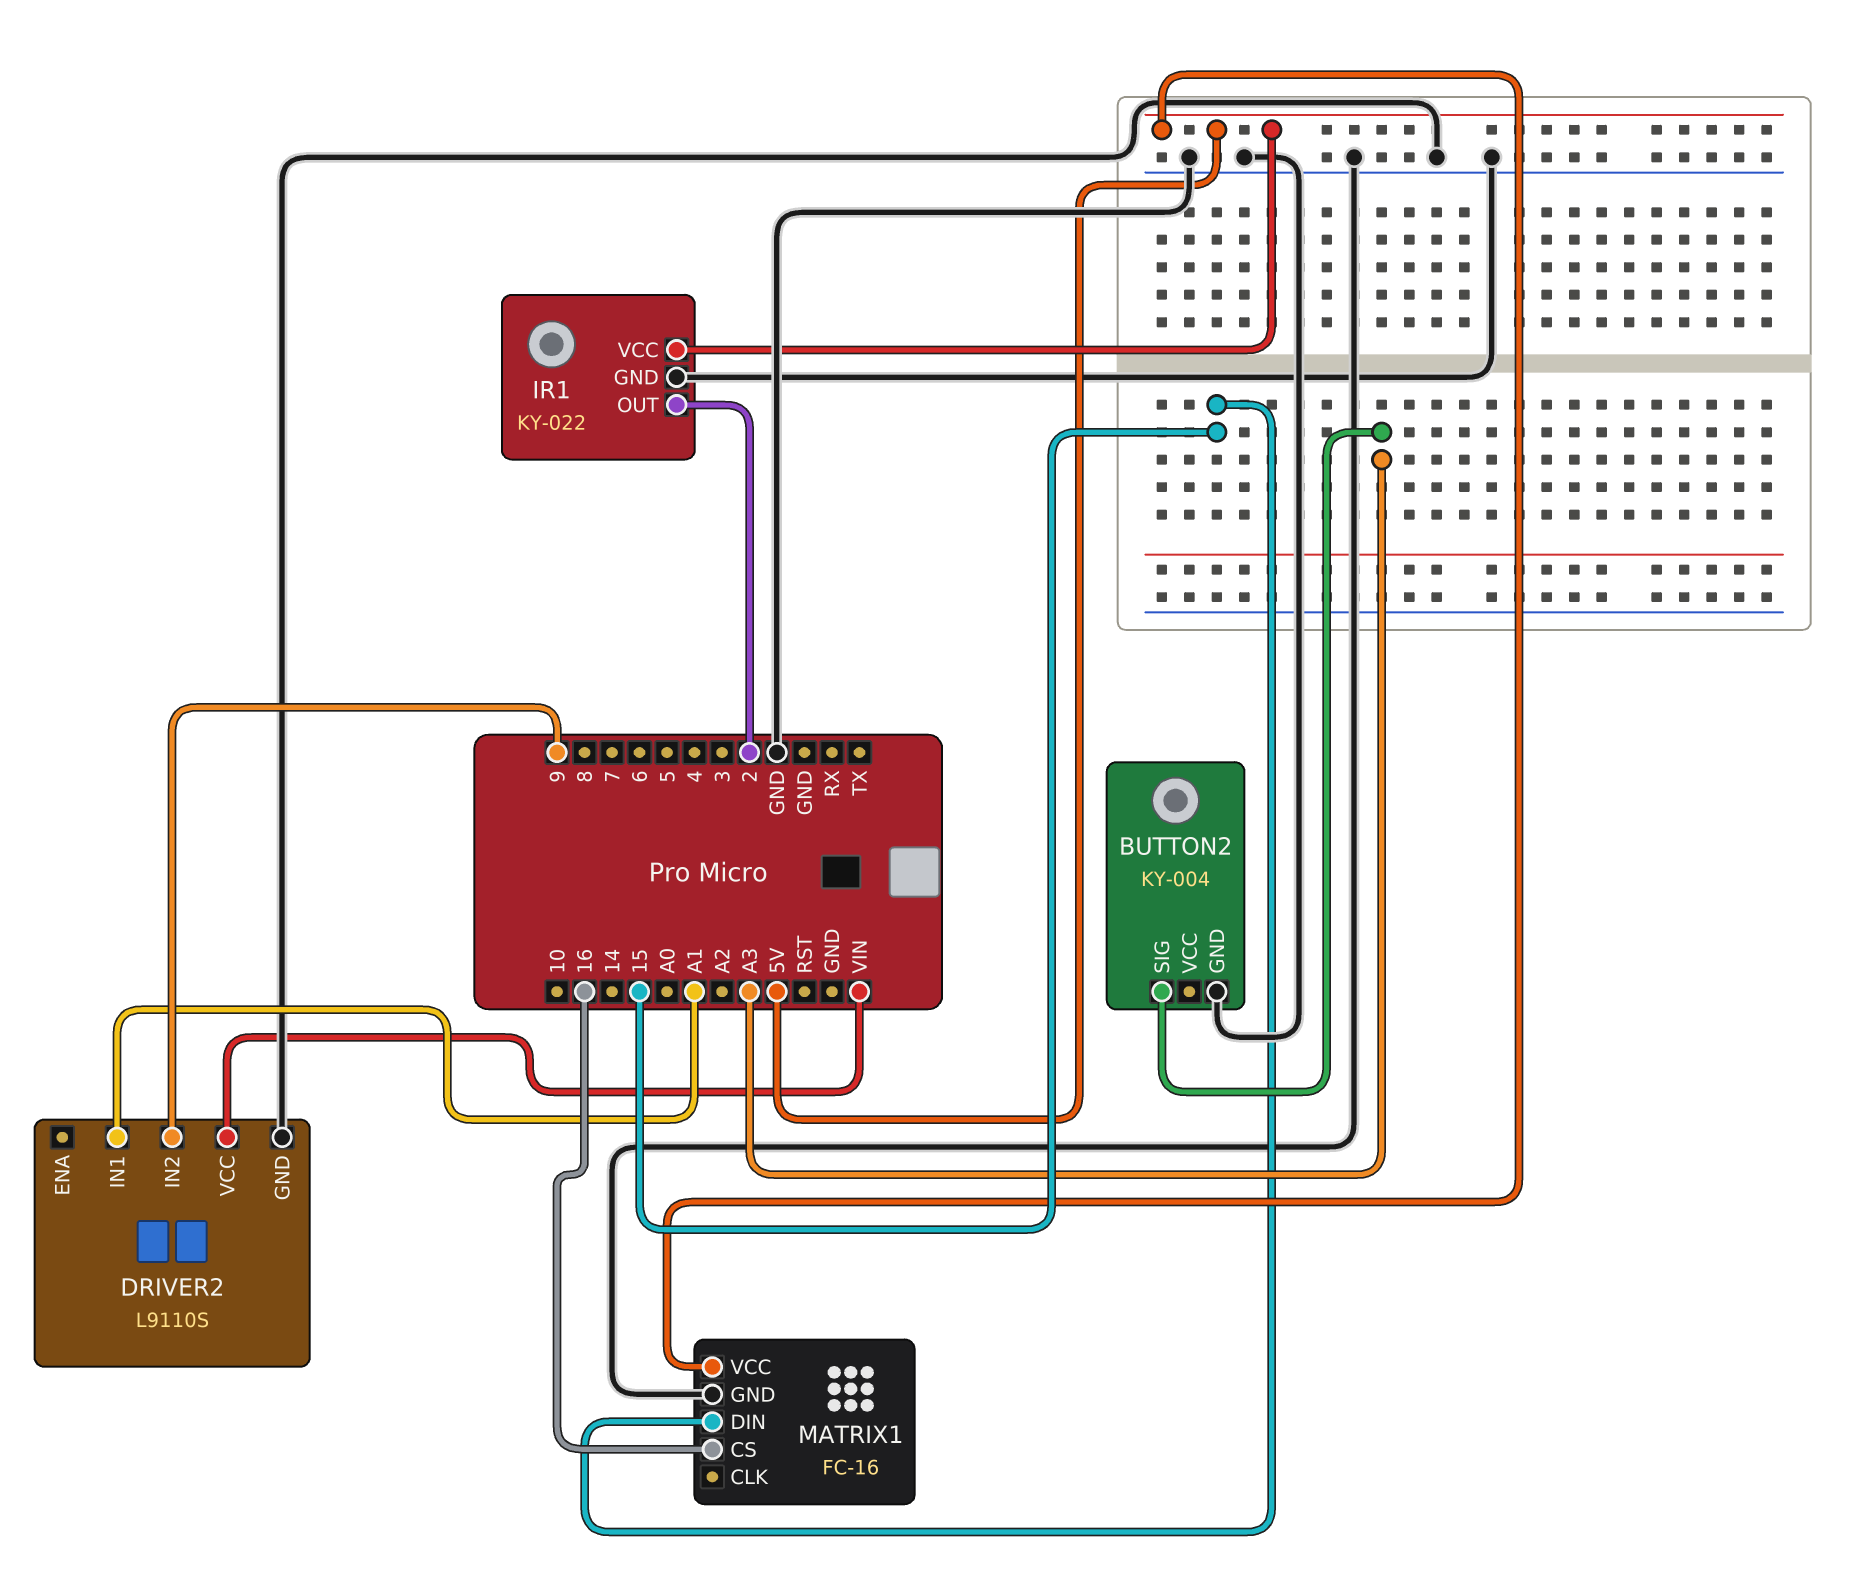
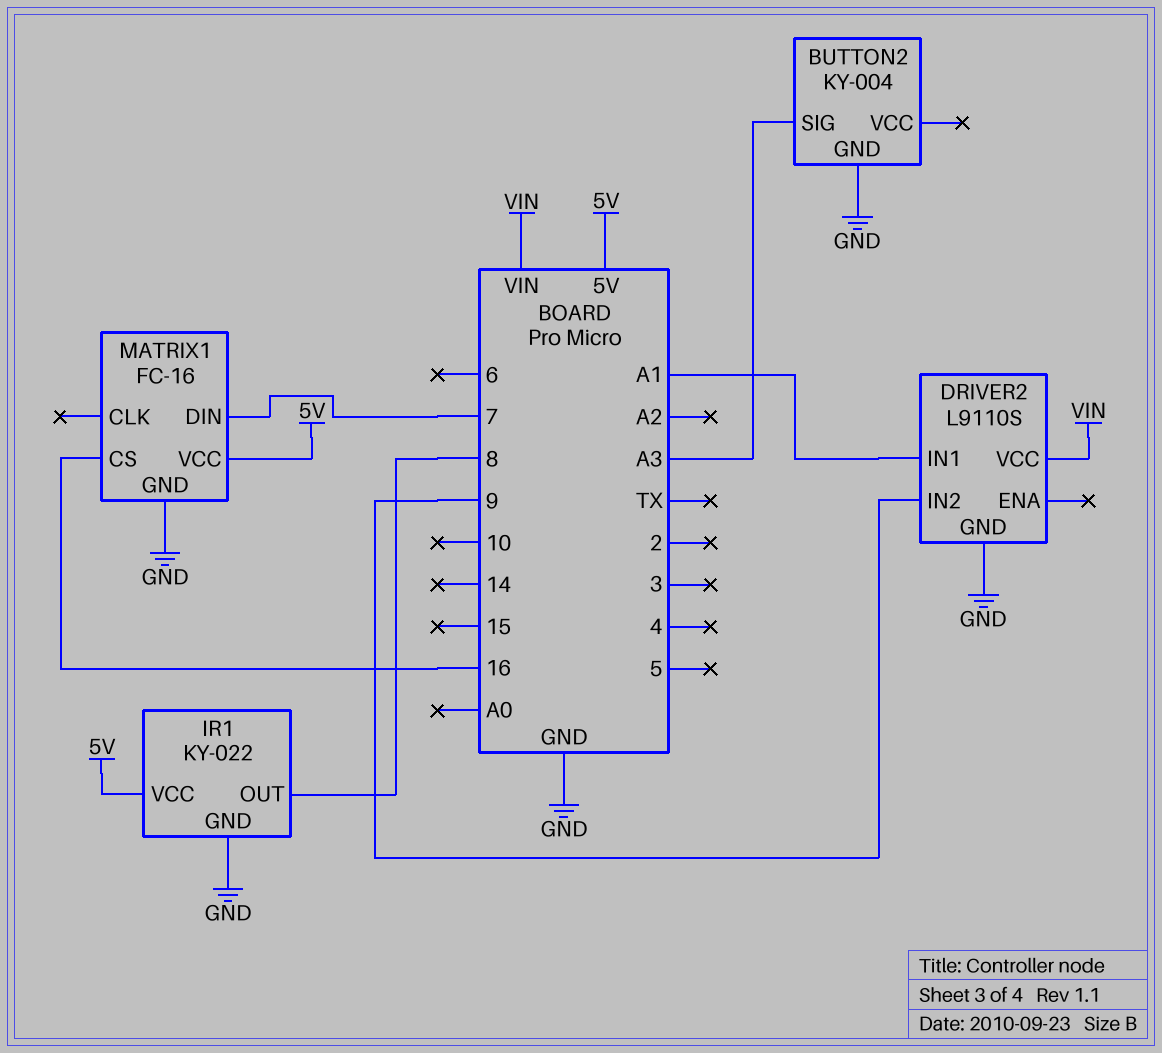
IR1 pin OUT: 2 -> 8
MATRIX1 pin DIN: 15 -> 7

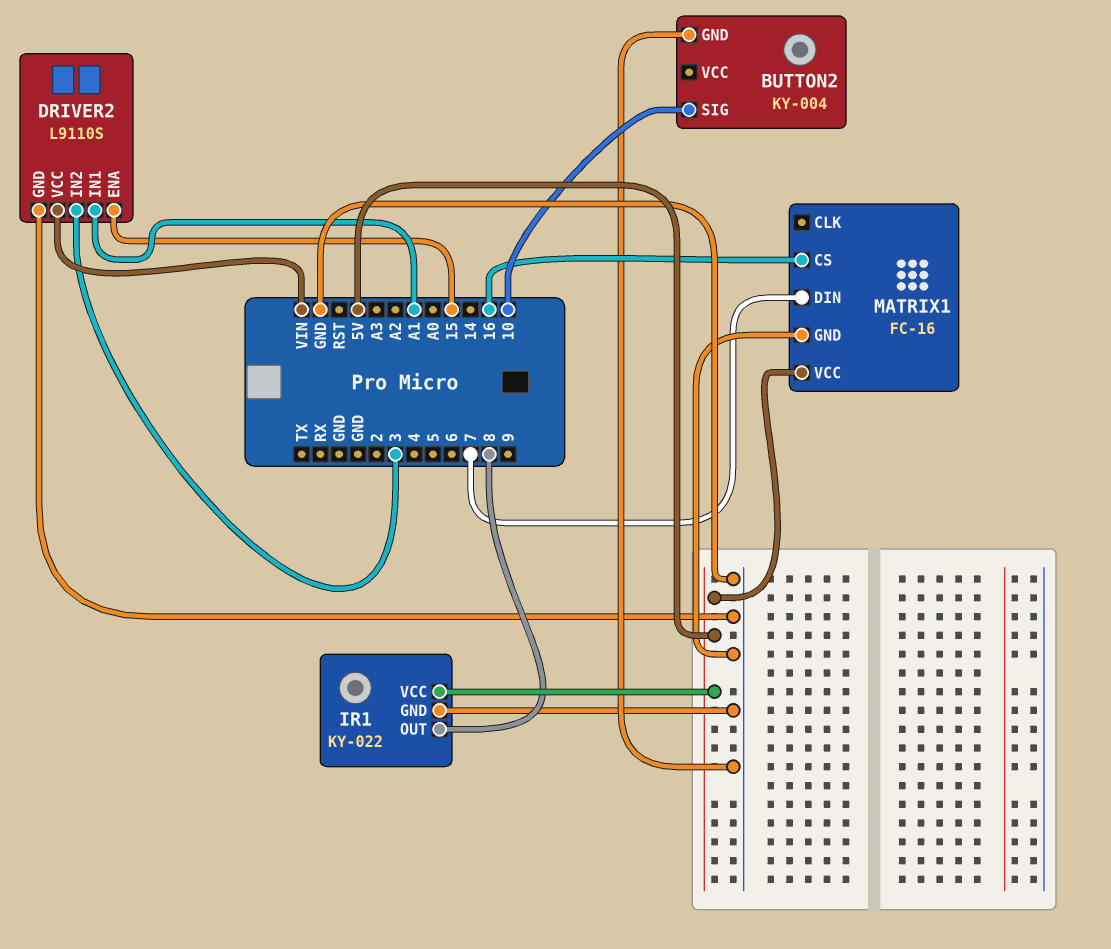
BUTTON2 pin SIG: A3 -> 10
DRIVER2 pin ENA: none -> 15
DRIVER2 pin IN2: 9 -> 3

